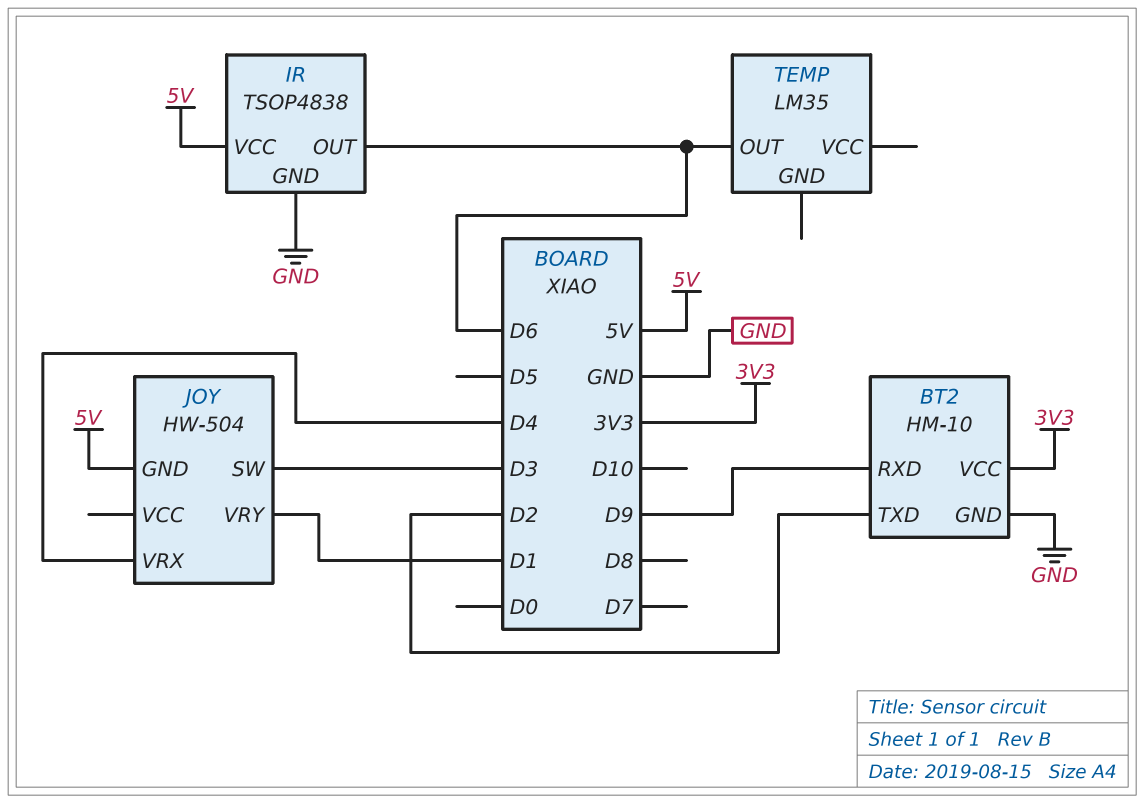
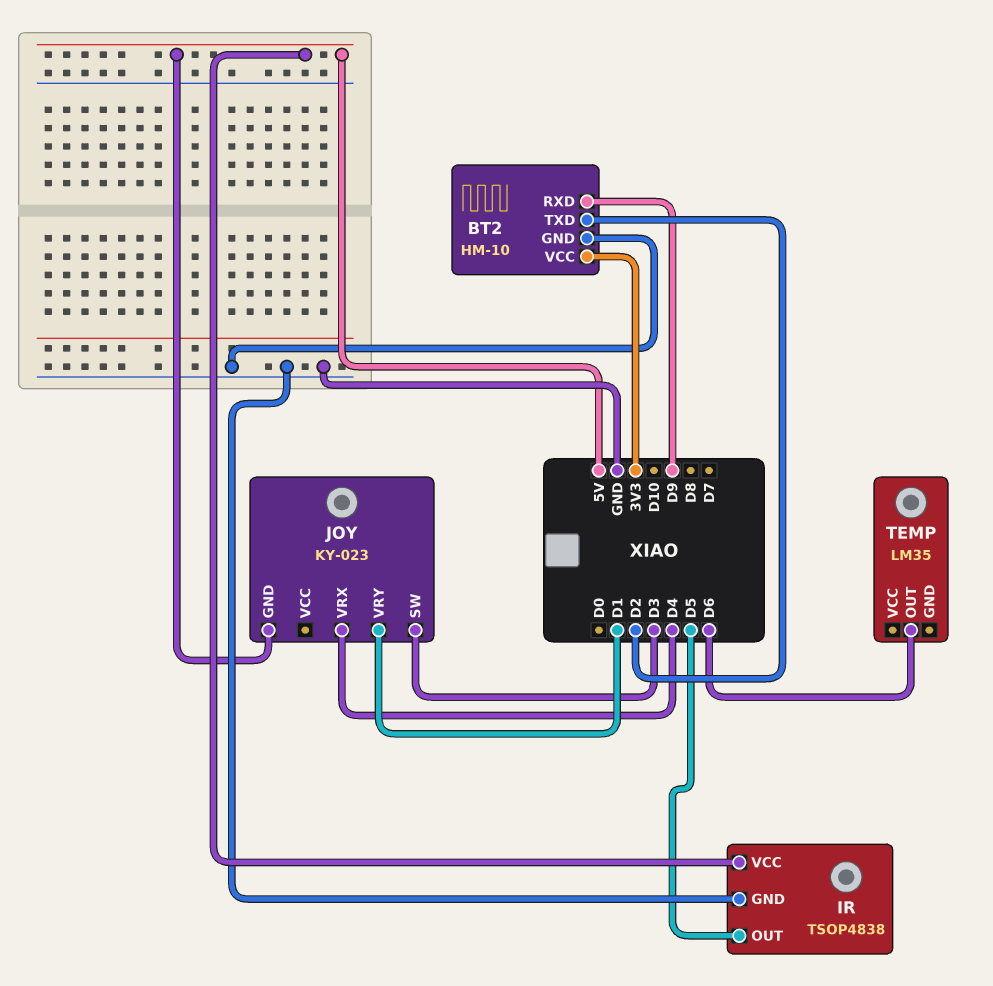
IR pin OUT: D6 -> D5
JOY: HW-504 -> KY-023

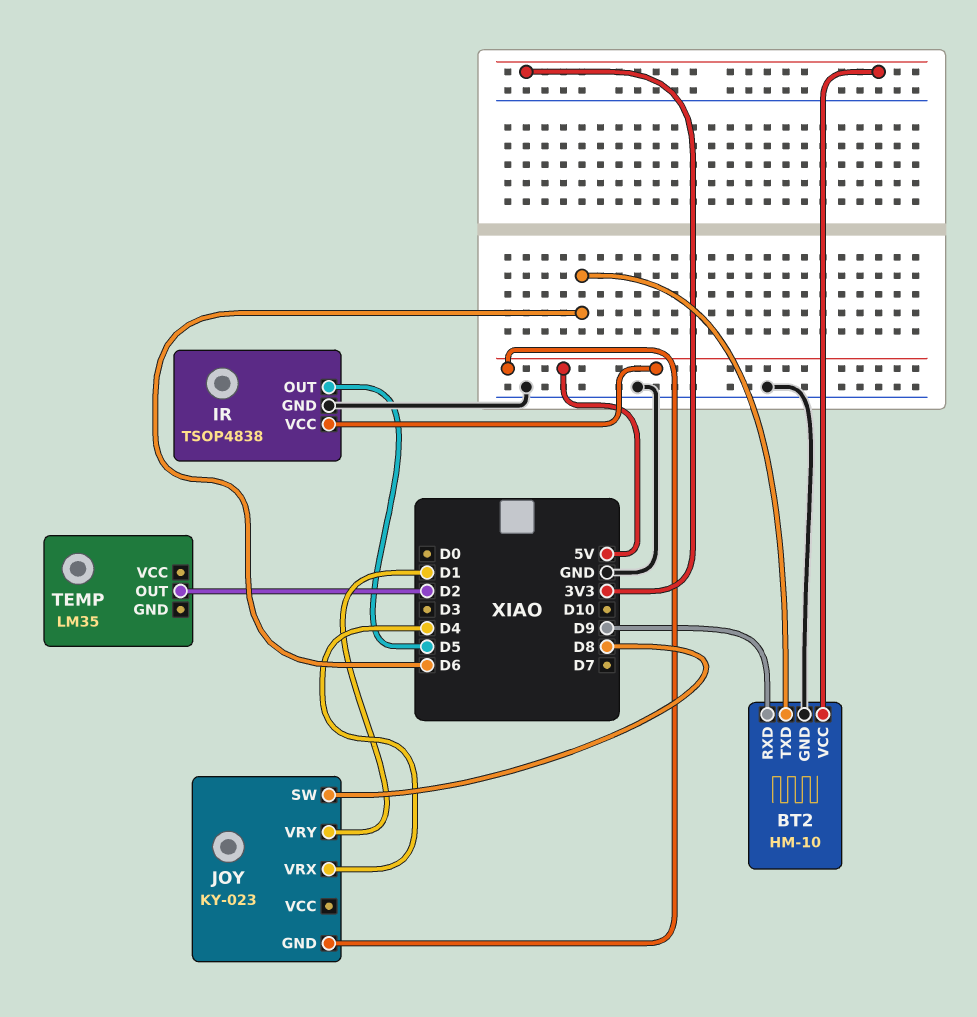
BT2 pin TXD: D2 -> D6
JOY pin SW: D3 -> D8
TEMP pin OUT: D6 -> D2

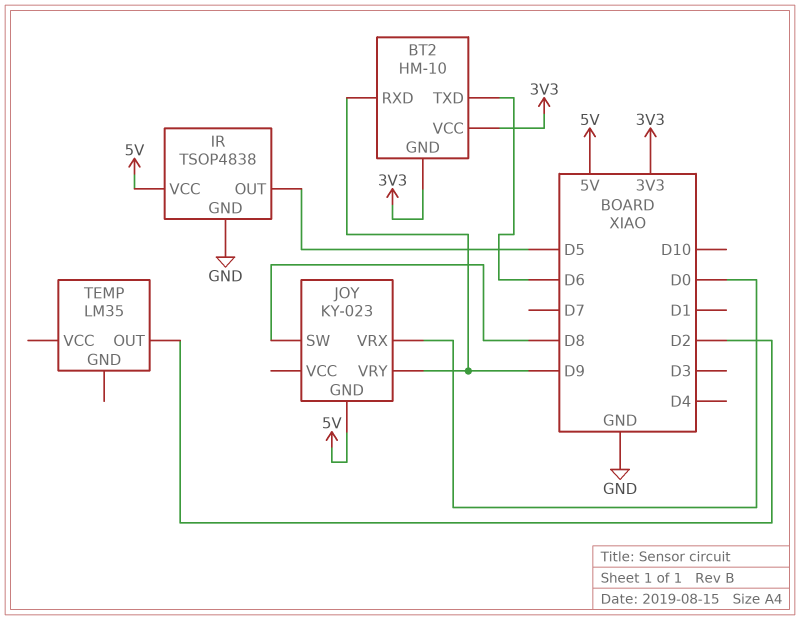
BT2 pin GND: GND -> 3V3
JOY pin VRX: D4 -> D0
JOY pin VRY: D1 -> D9

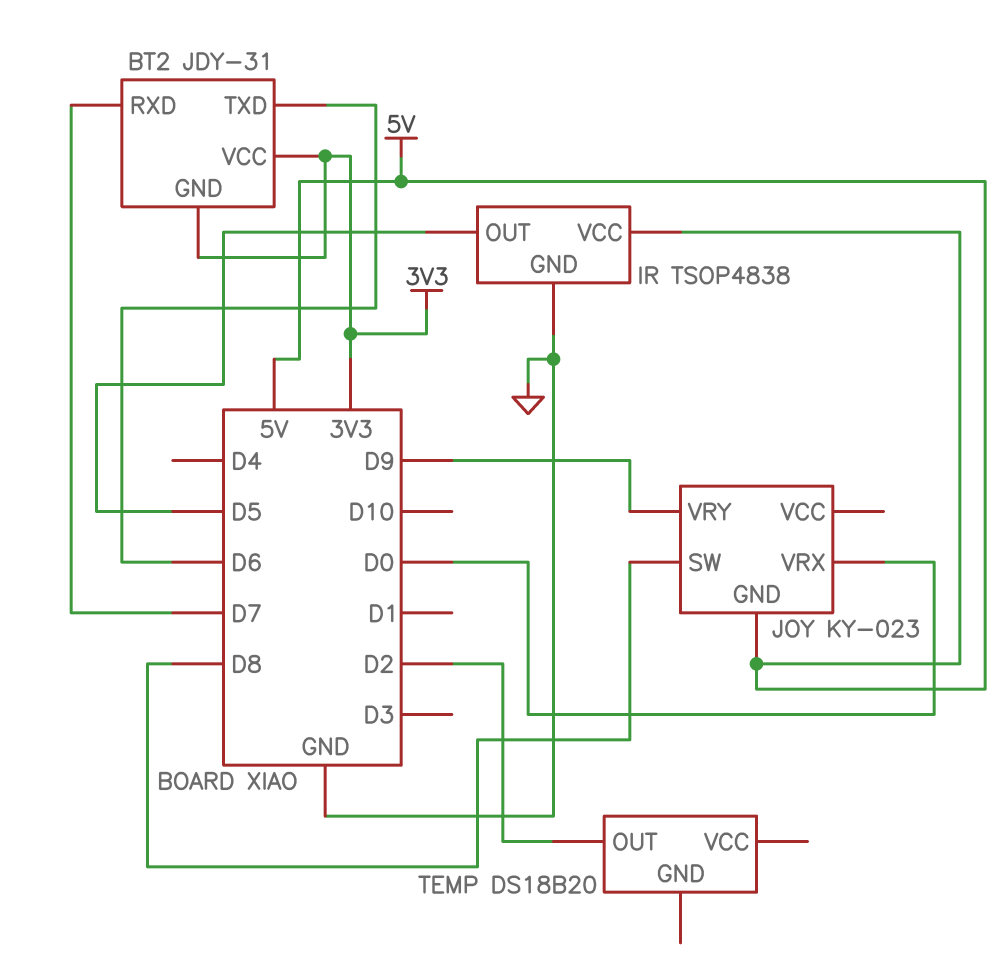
BT2: HM-10 -> JDY-31
BT2 pin RXD: D9 -> D7
TEMP: LM35 -> DS18B20

